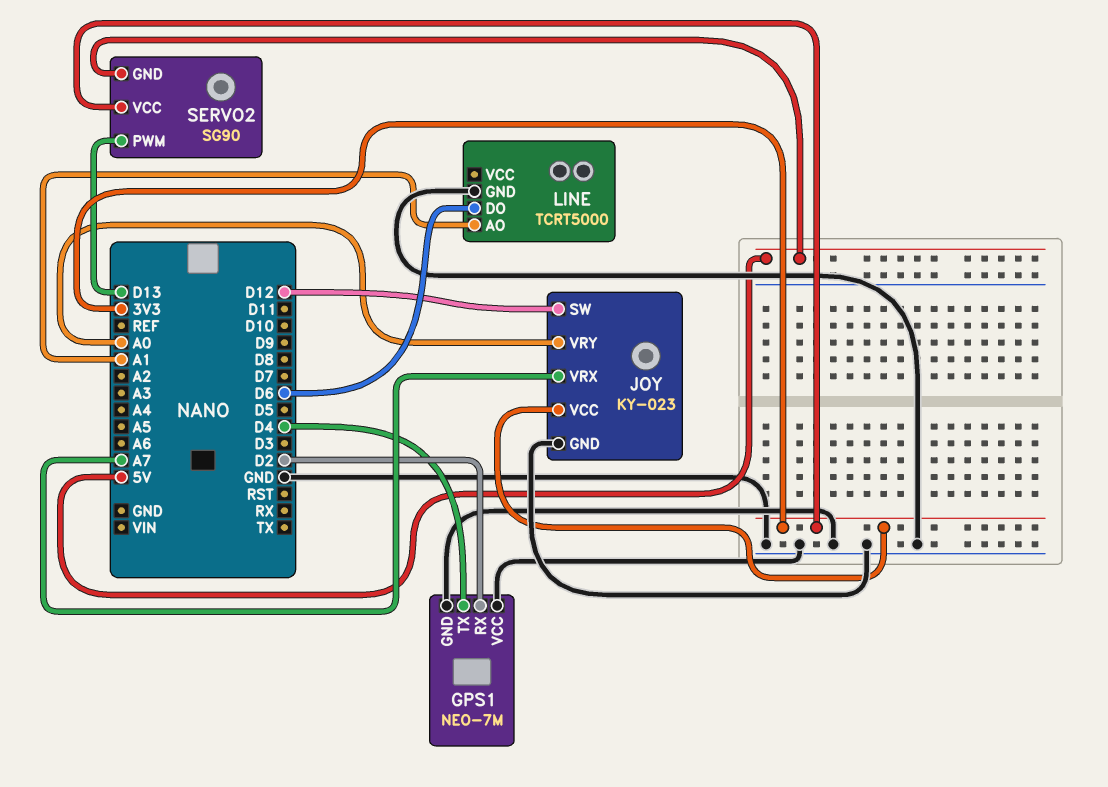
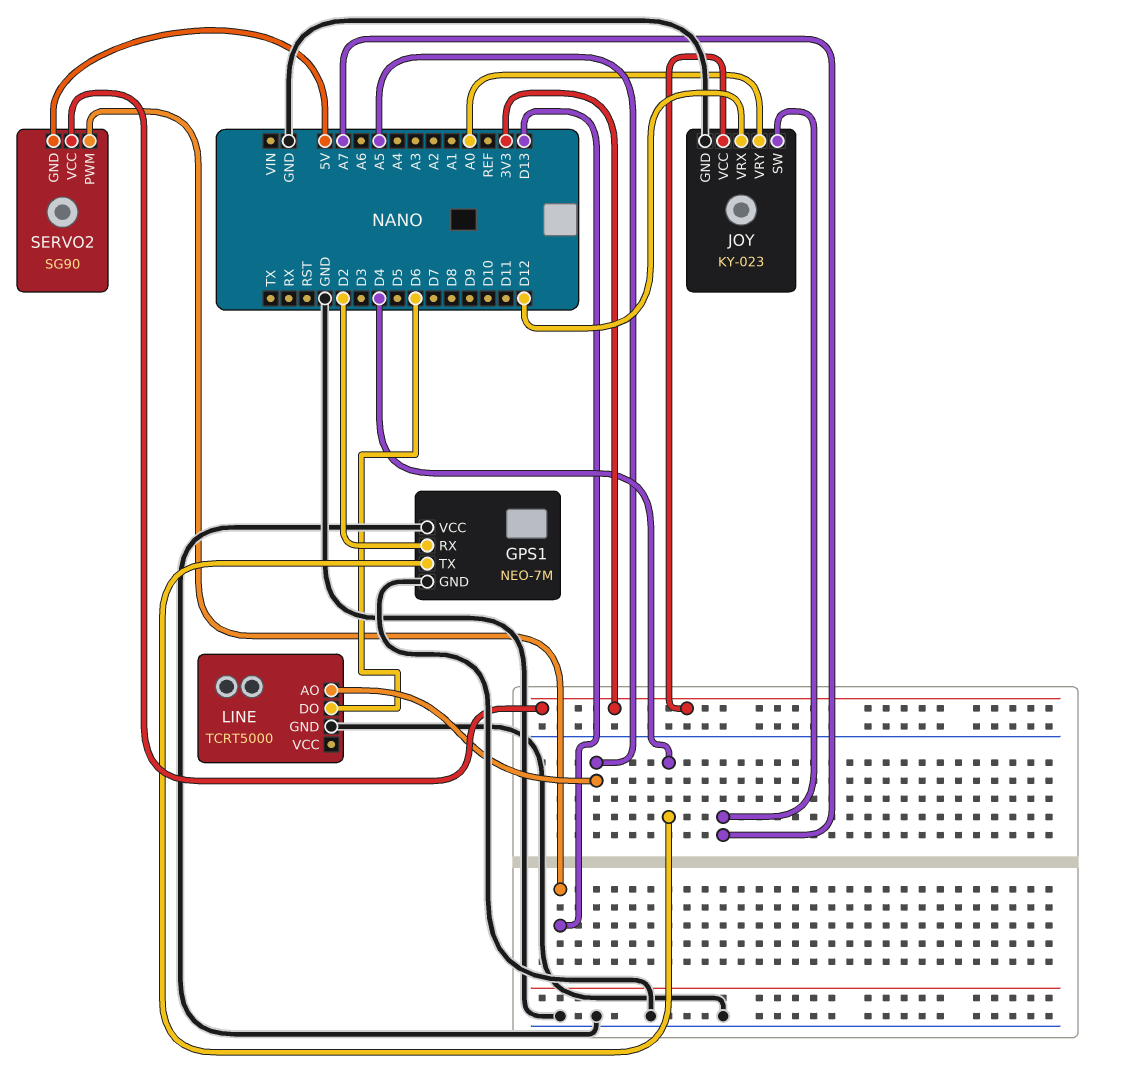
JOY pin SW: D12 -> A7
JOY pin VRX: A7 -> D12
LINE pin AO: A1 -> A5

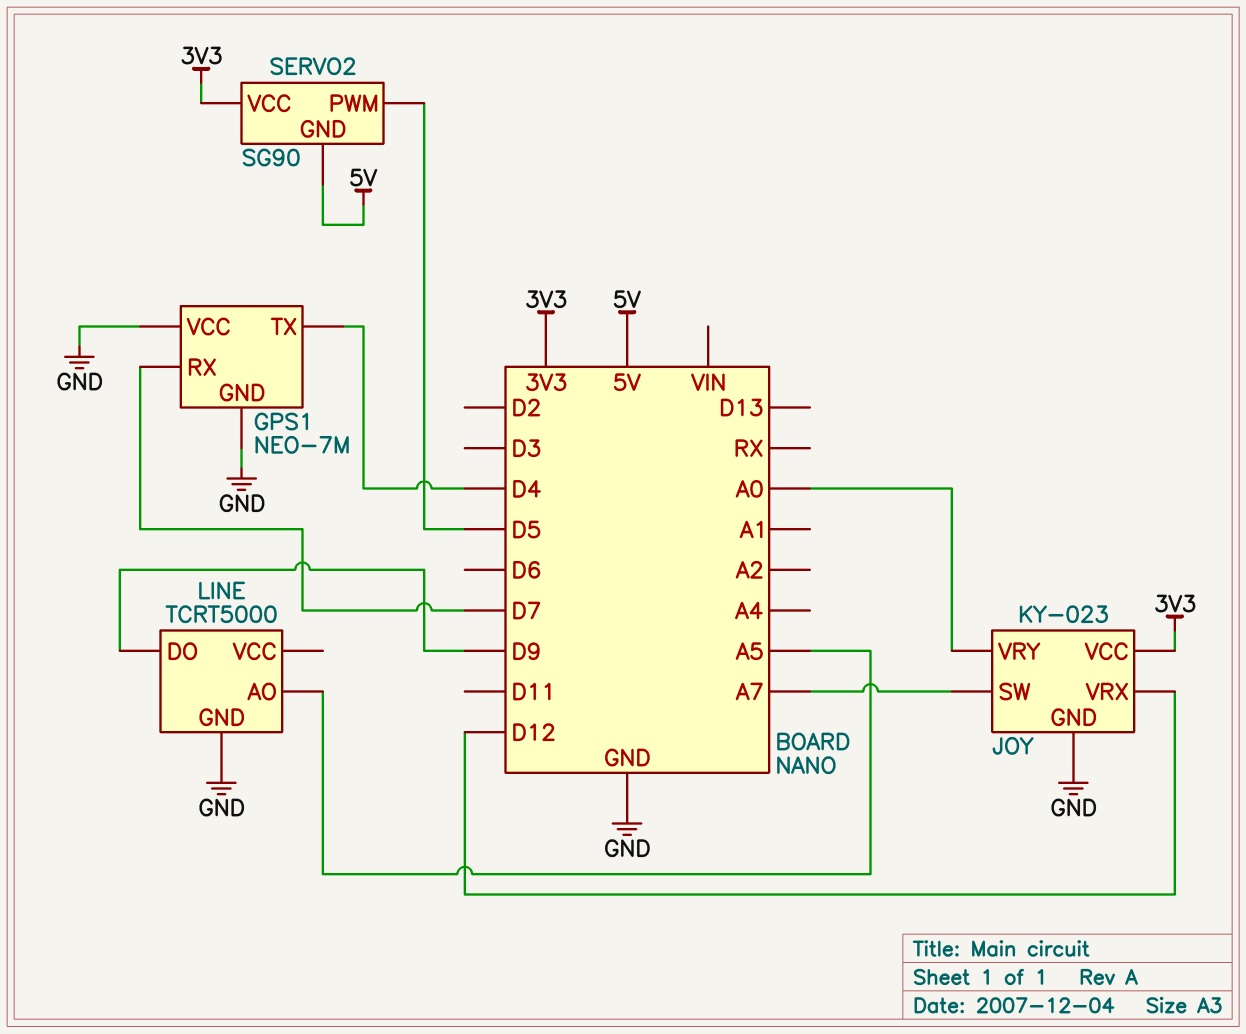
GPS1 pin RX: D2 -> D7
LINE pin DO: D6 -> D9
SERVO2 pin PWM: D13 -> D5

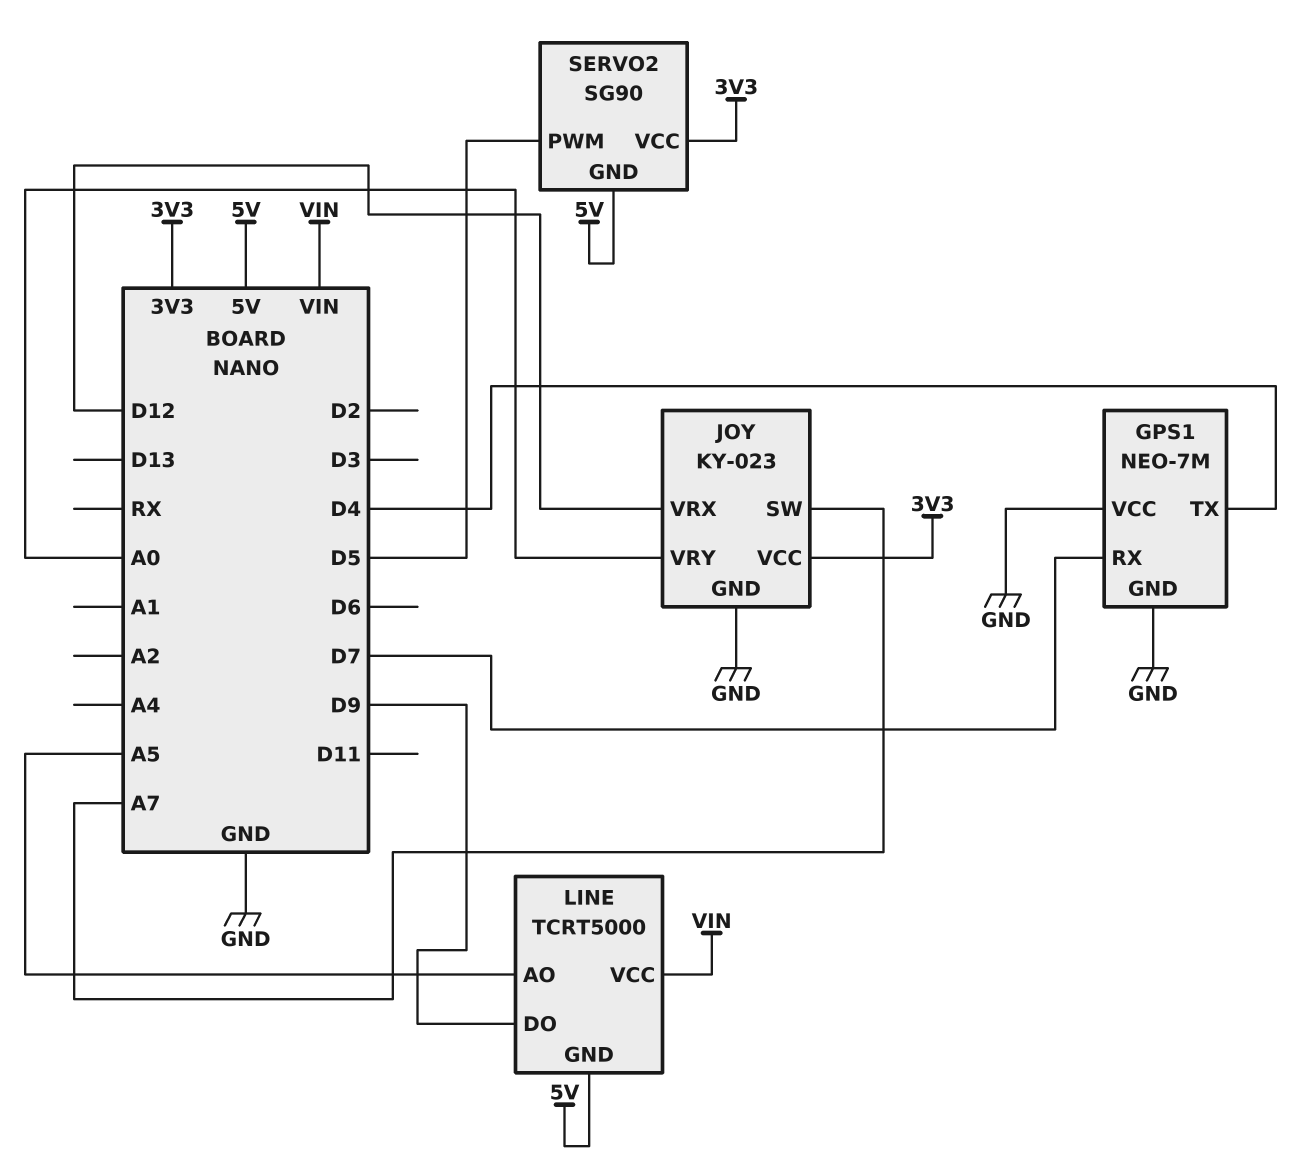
LINE pin GND: GND -> 5V
LINE pin VCC: none -> VIN

